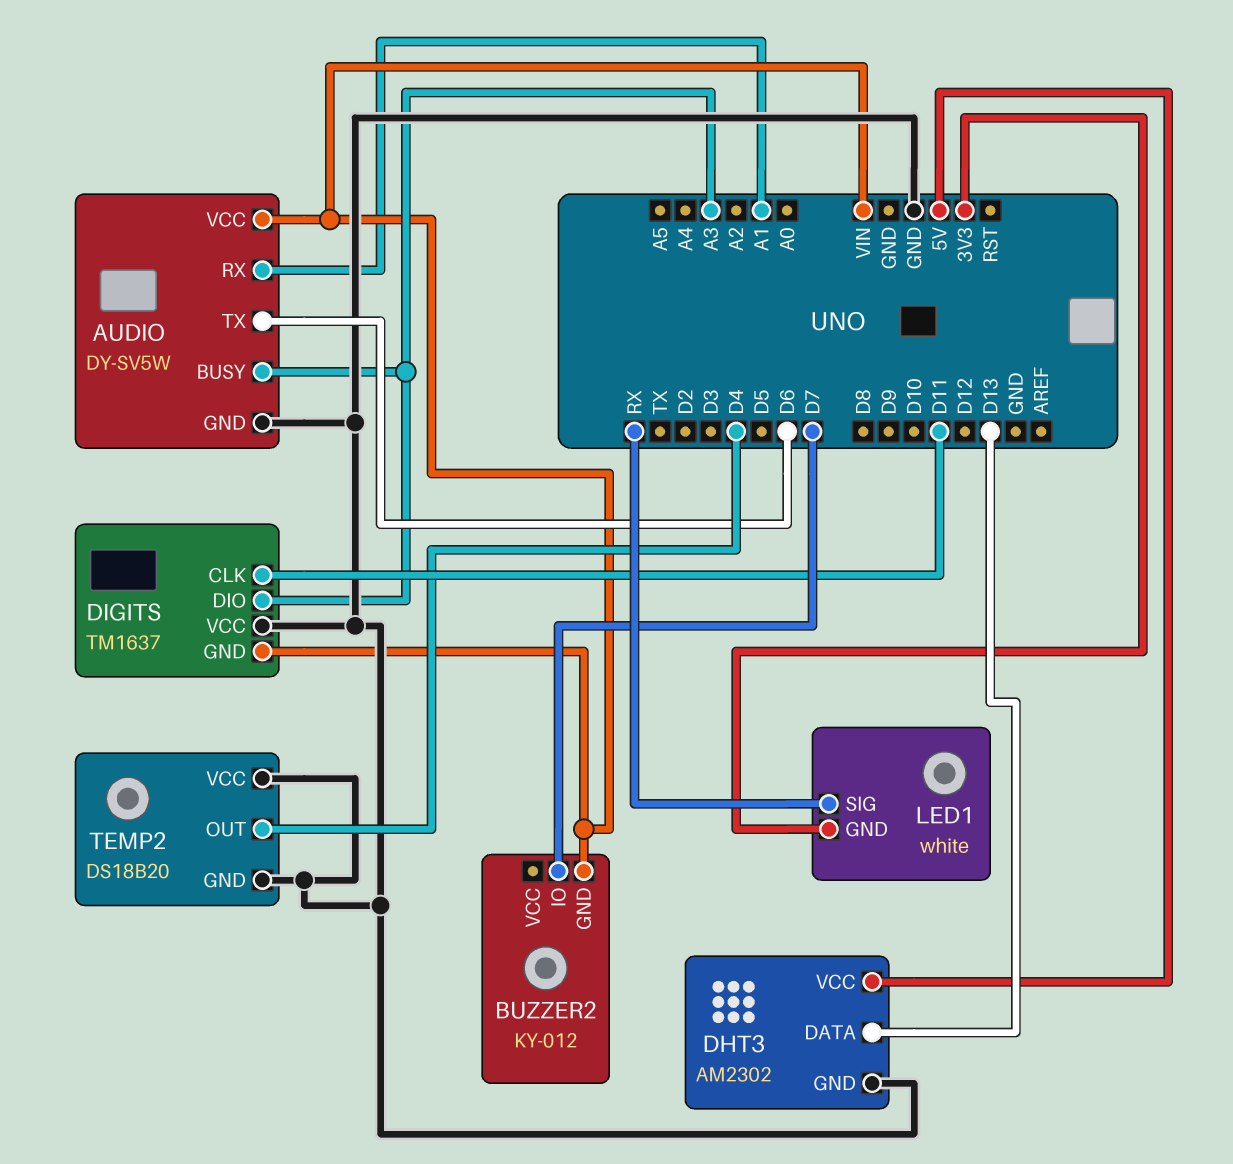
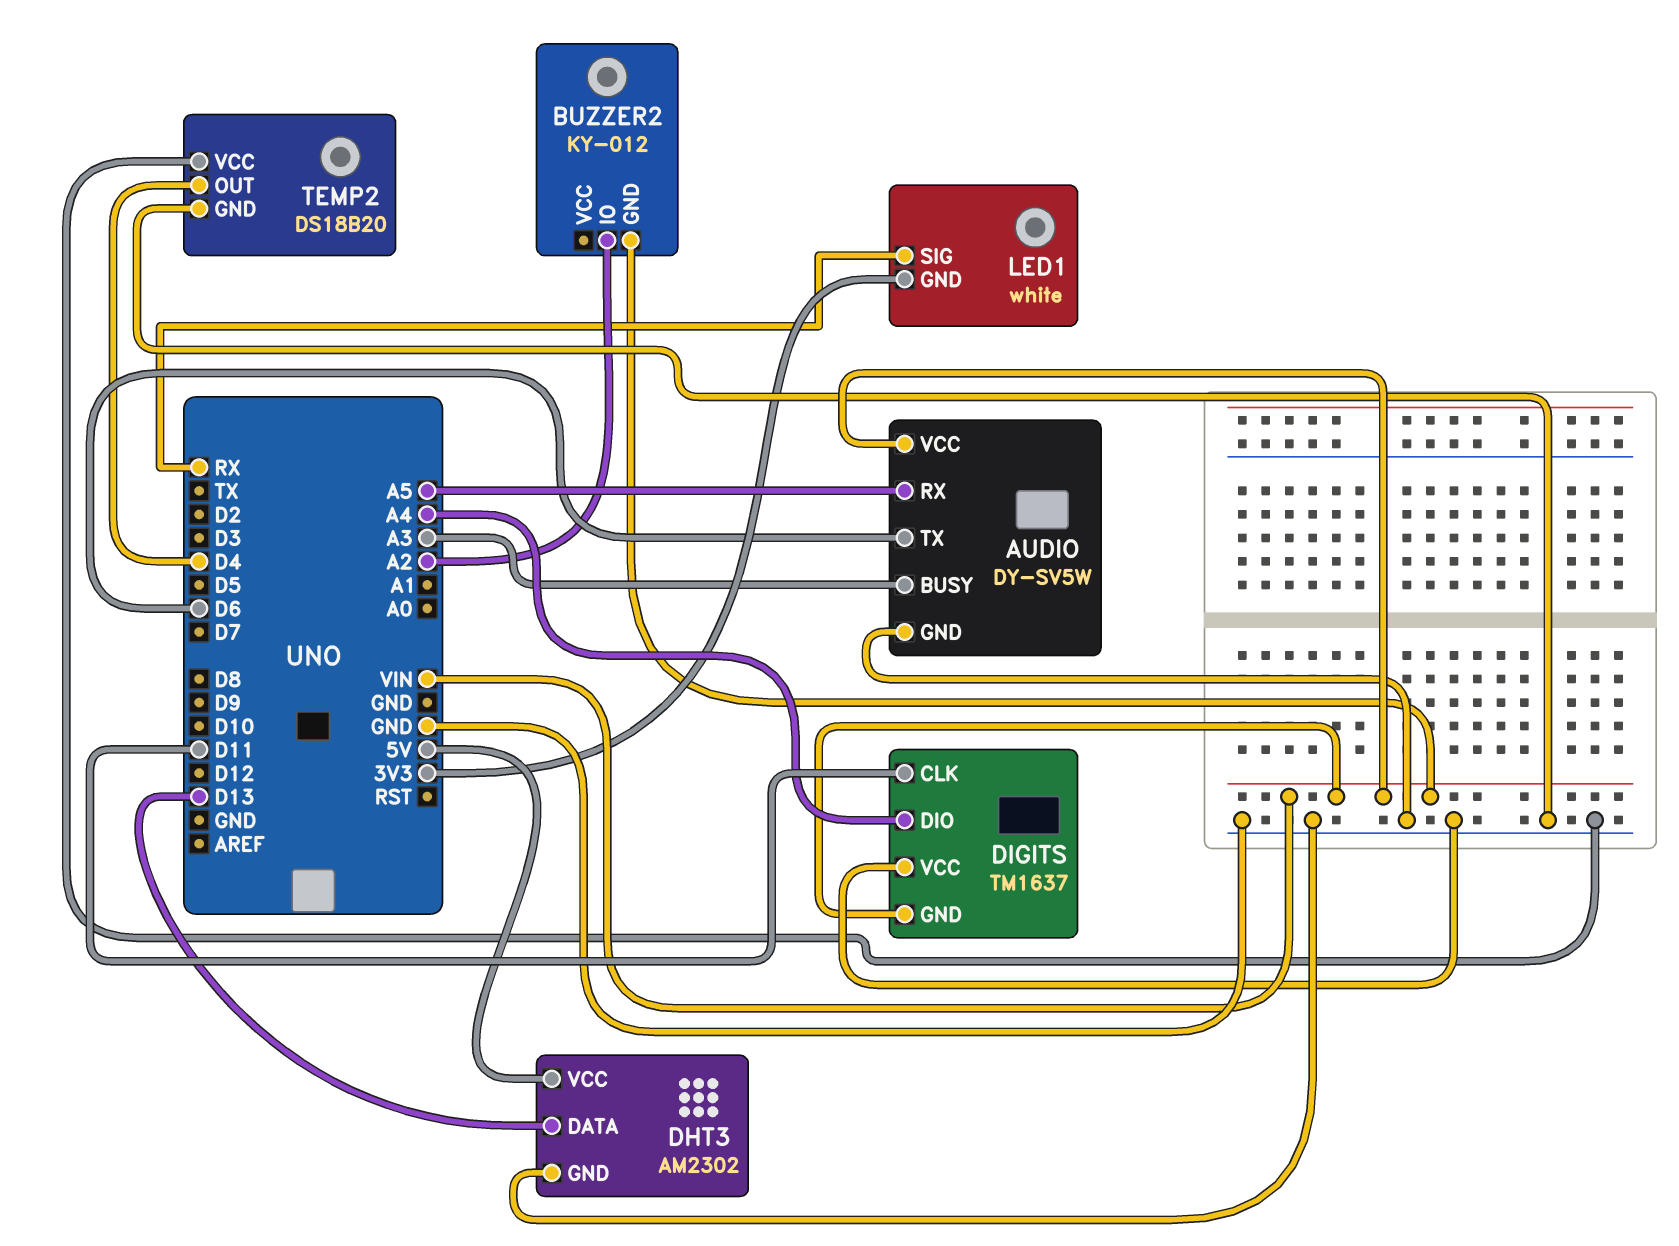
AUDIO pin RX: A1 -> A5
BUZZER2 pin IO: D7 -> A2
DIGITS pin DIO: A3 -> A4

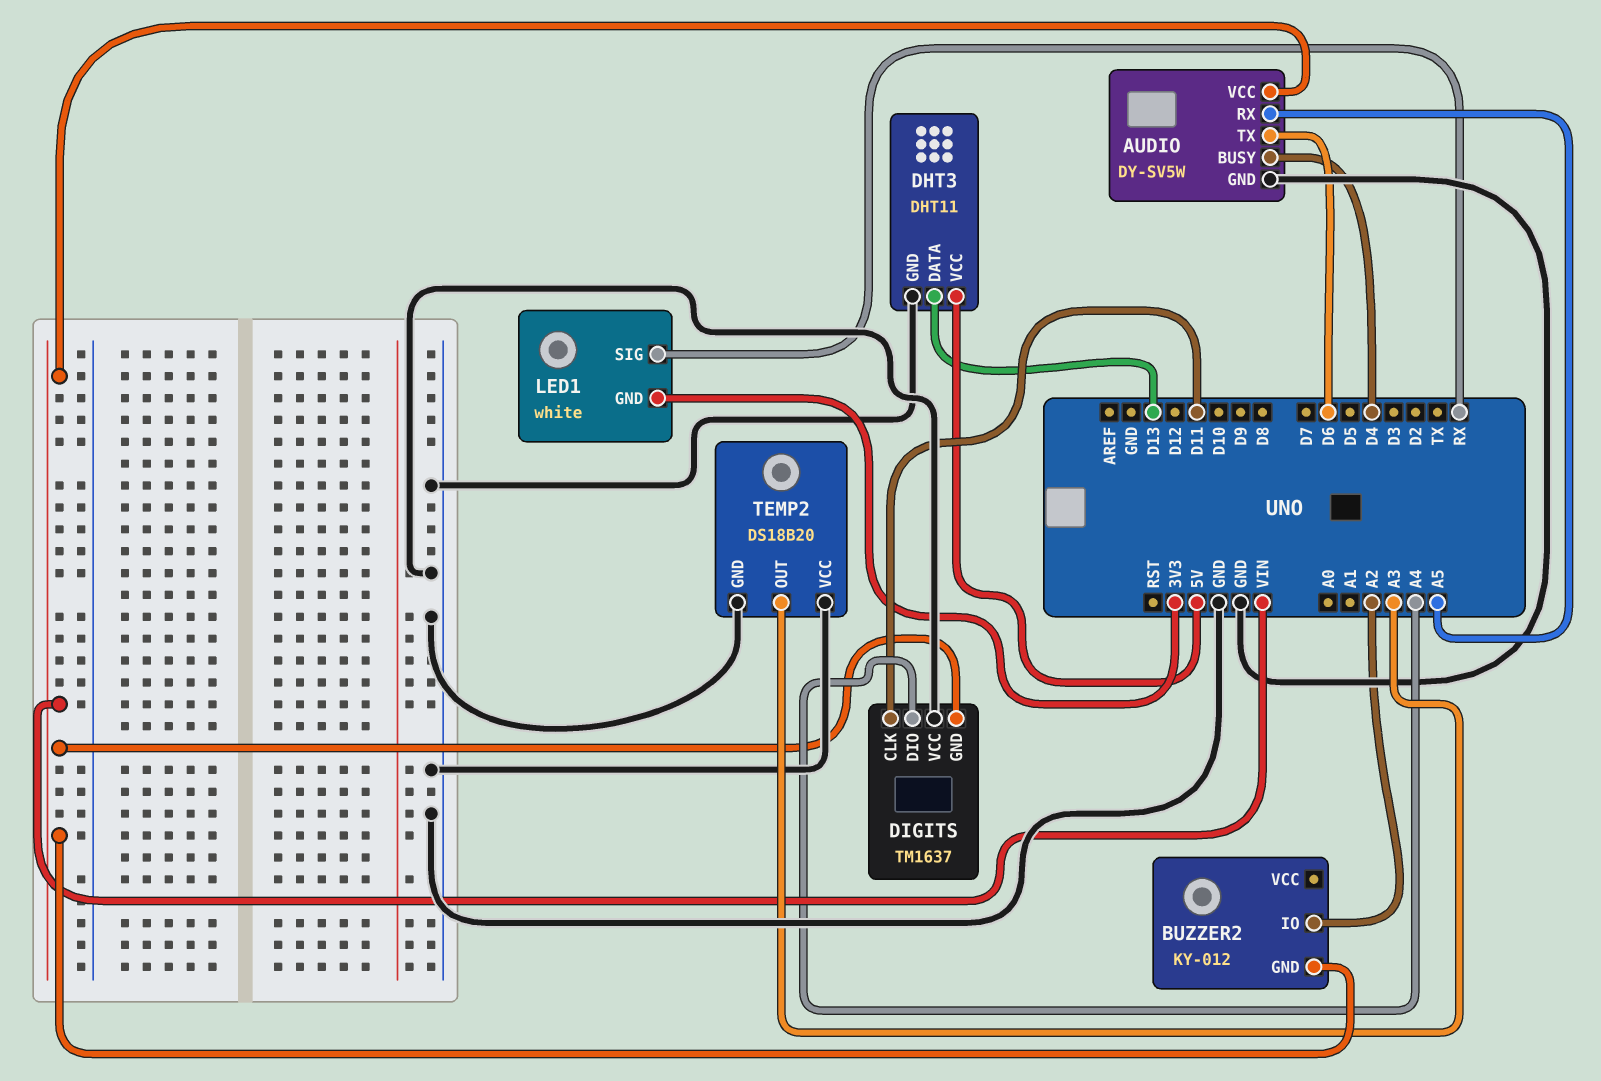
AUDIO pin BUSY: A3 -> D4
DHT3: AM2302 -> DHT11
TEMP2 pin OUT: D4 -> A3

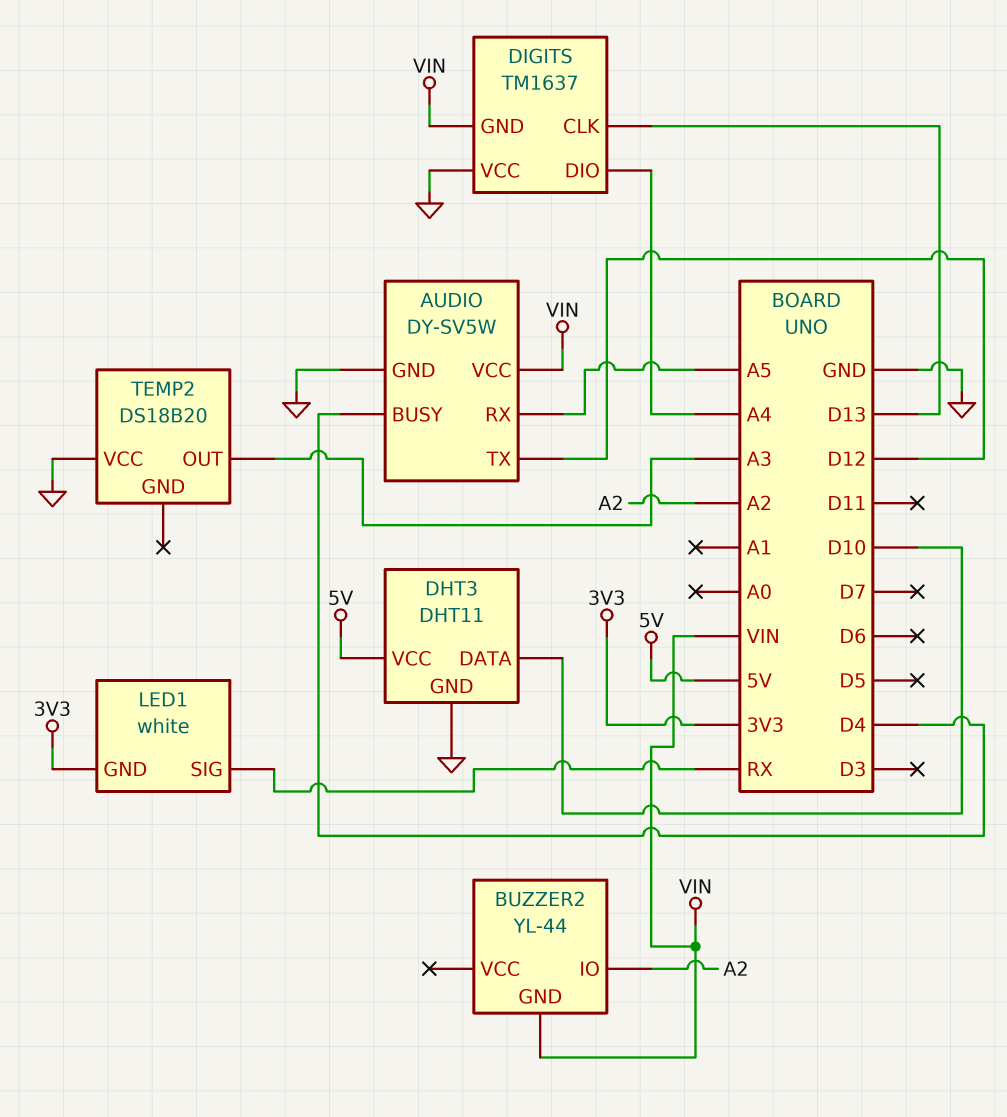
AUDIO pin TX: D6 -> D12
BUZZER2: KY-012 -> YL-44
DHT3 pin DATA: D13 -> D10
DIGITS pin CLK: D11 -> D13
TEMP2 pin GND: GND -> none

